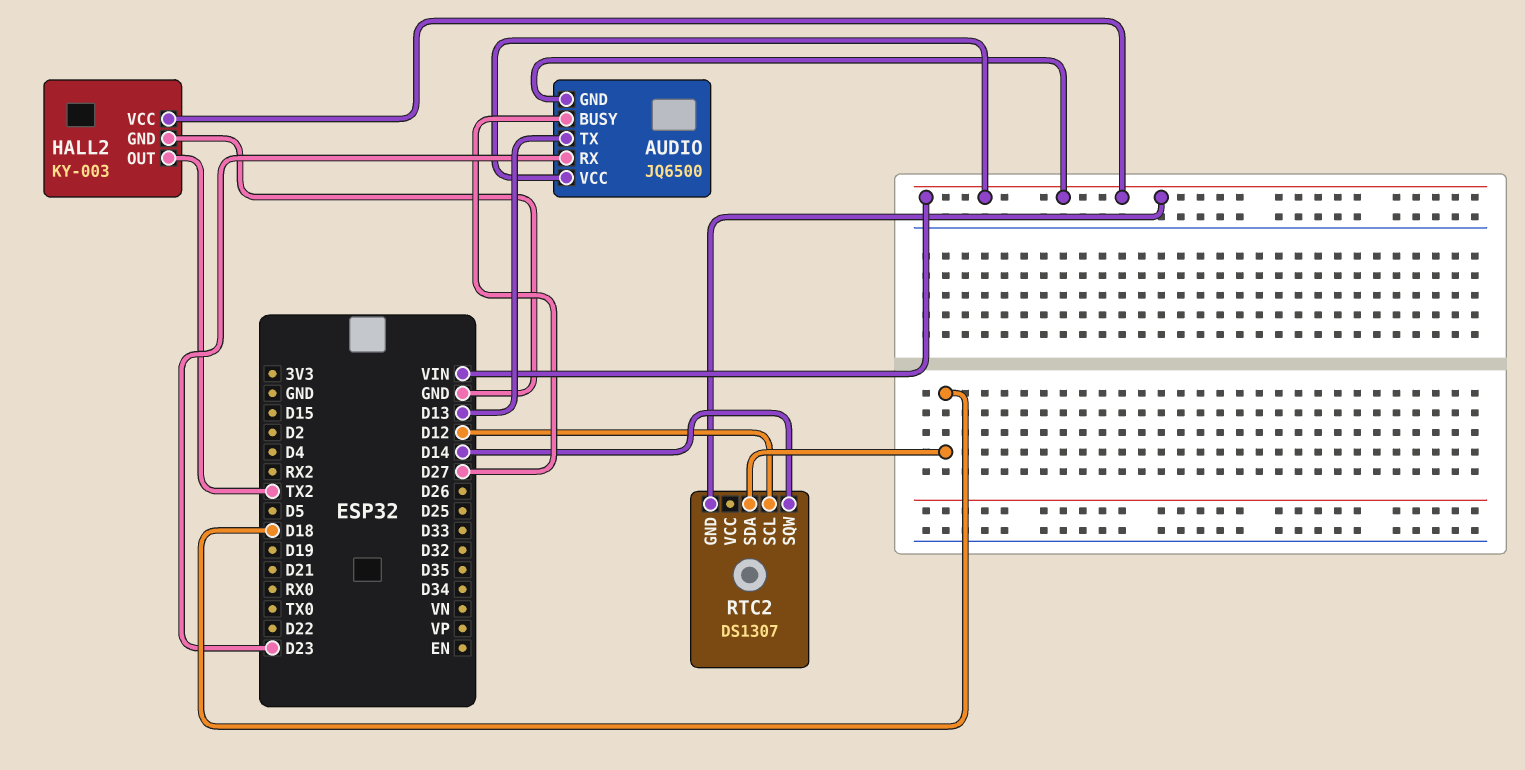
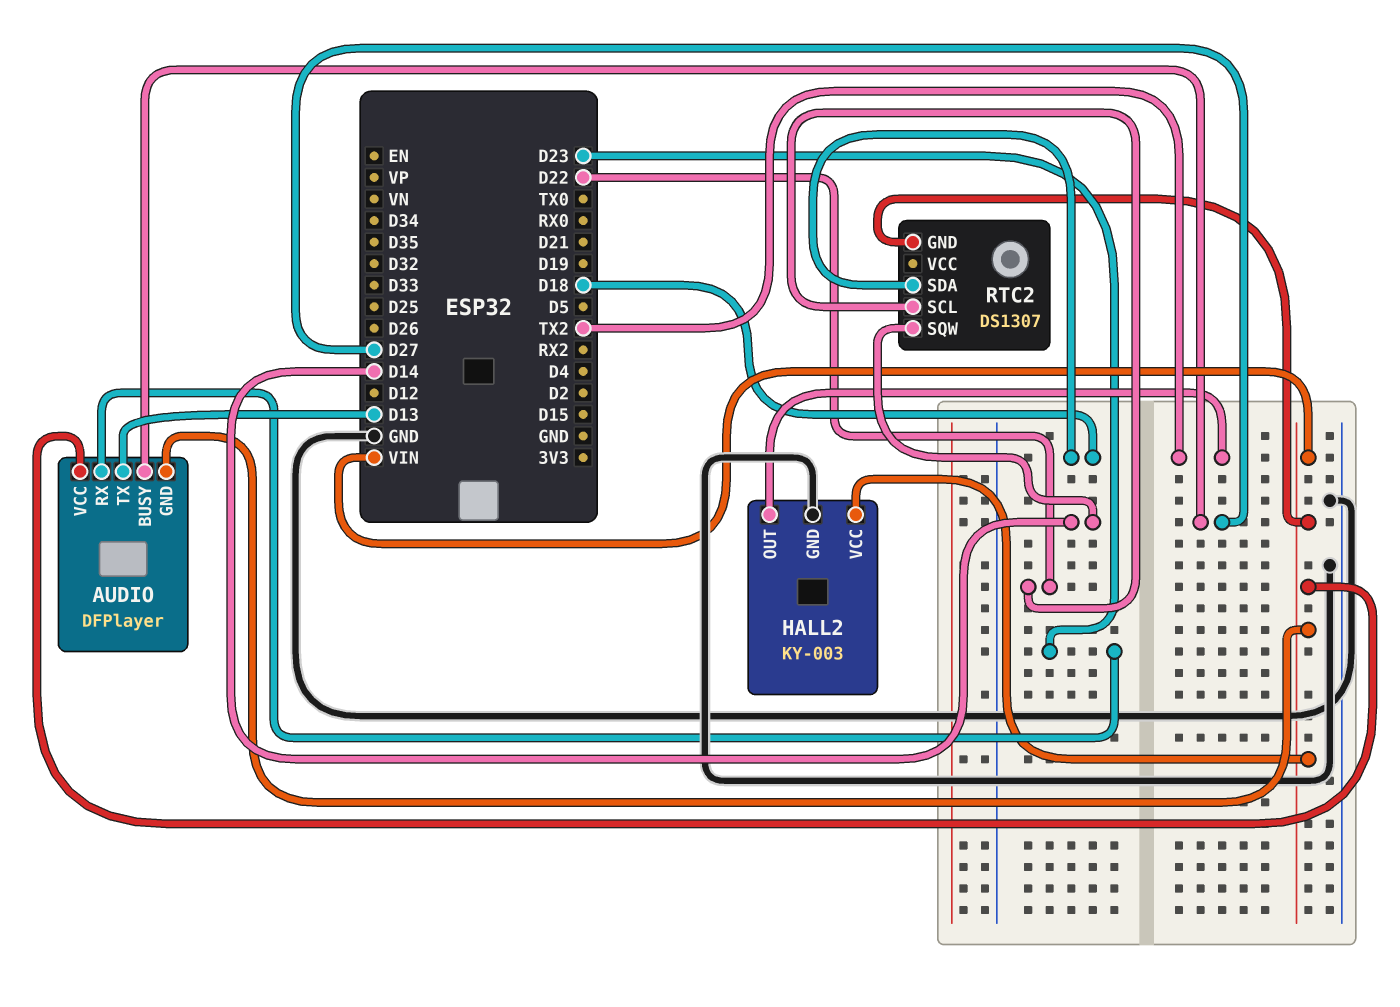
AUDIO: JQ6500 -> DFPlayer
RTC2 pin SCL: D12 -> D22

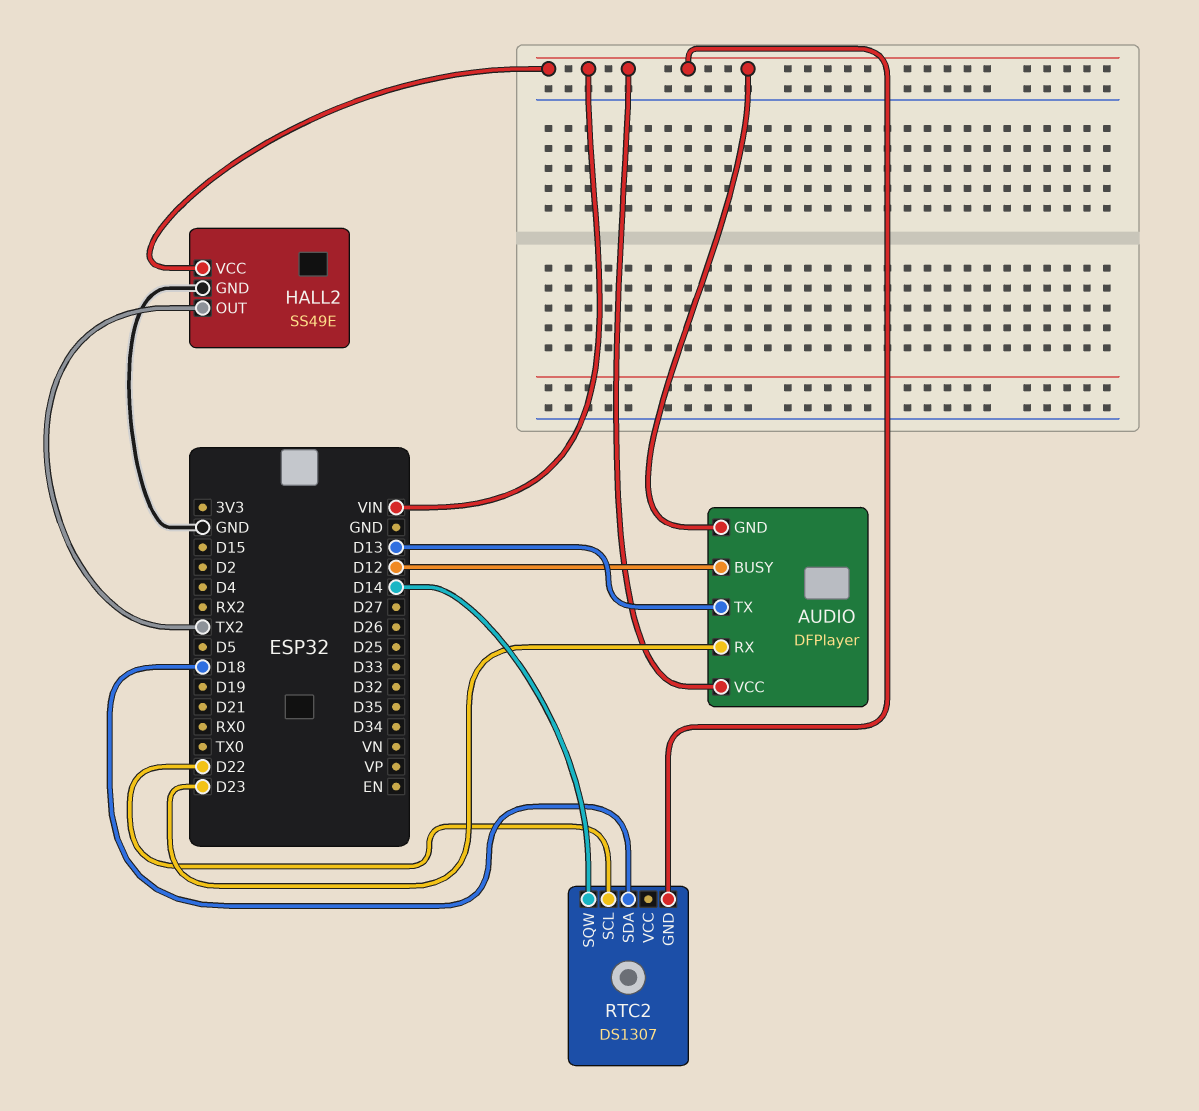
AUDIO pin BUSY: D27 -> D12
HALL2: KY-003 -> SS49E

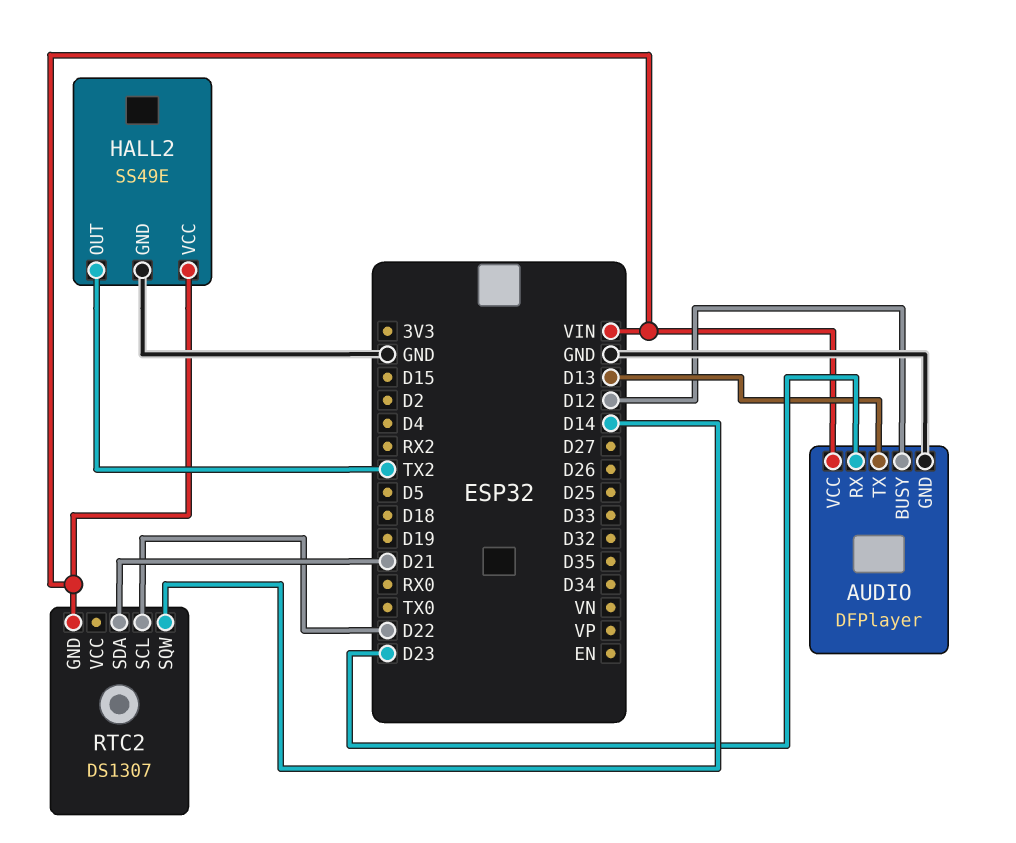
AUDIO pin GND: VIN -> GND
RTC2 pin SDA: D18 -> D21

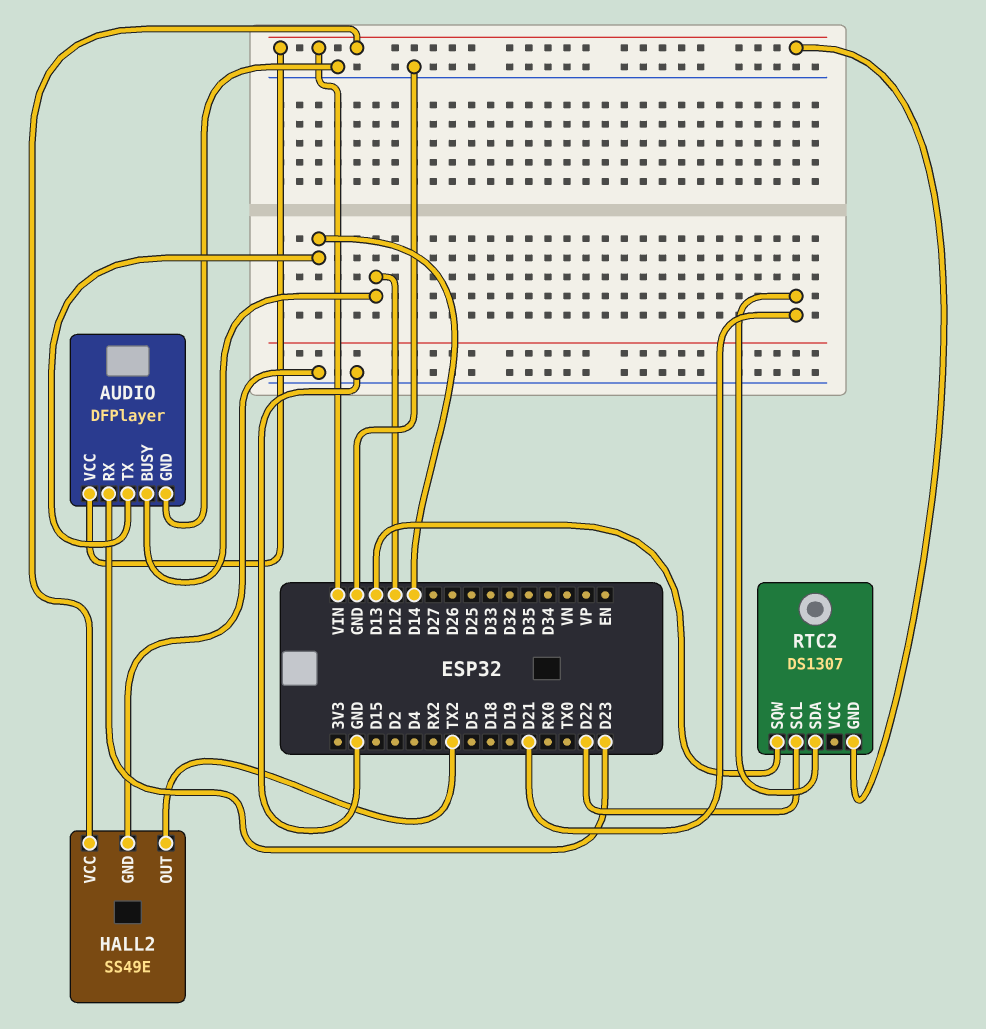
AUDIO pin TX: D13 -> D14
RTC2 pin SQW: D14 -> D13

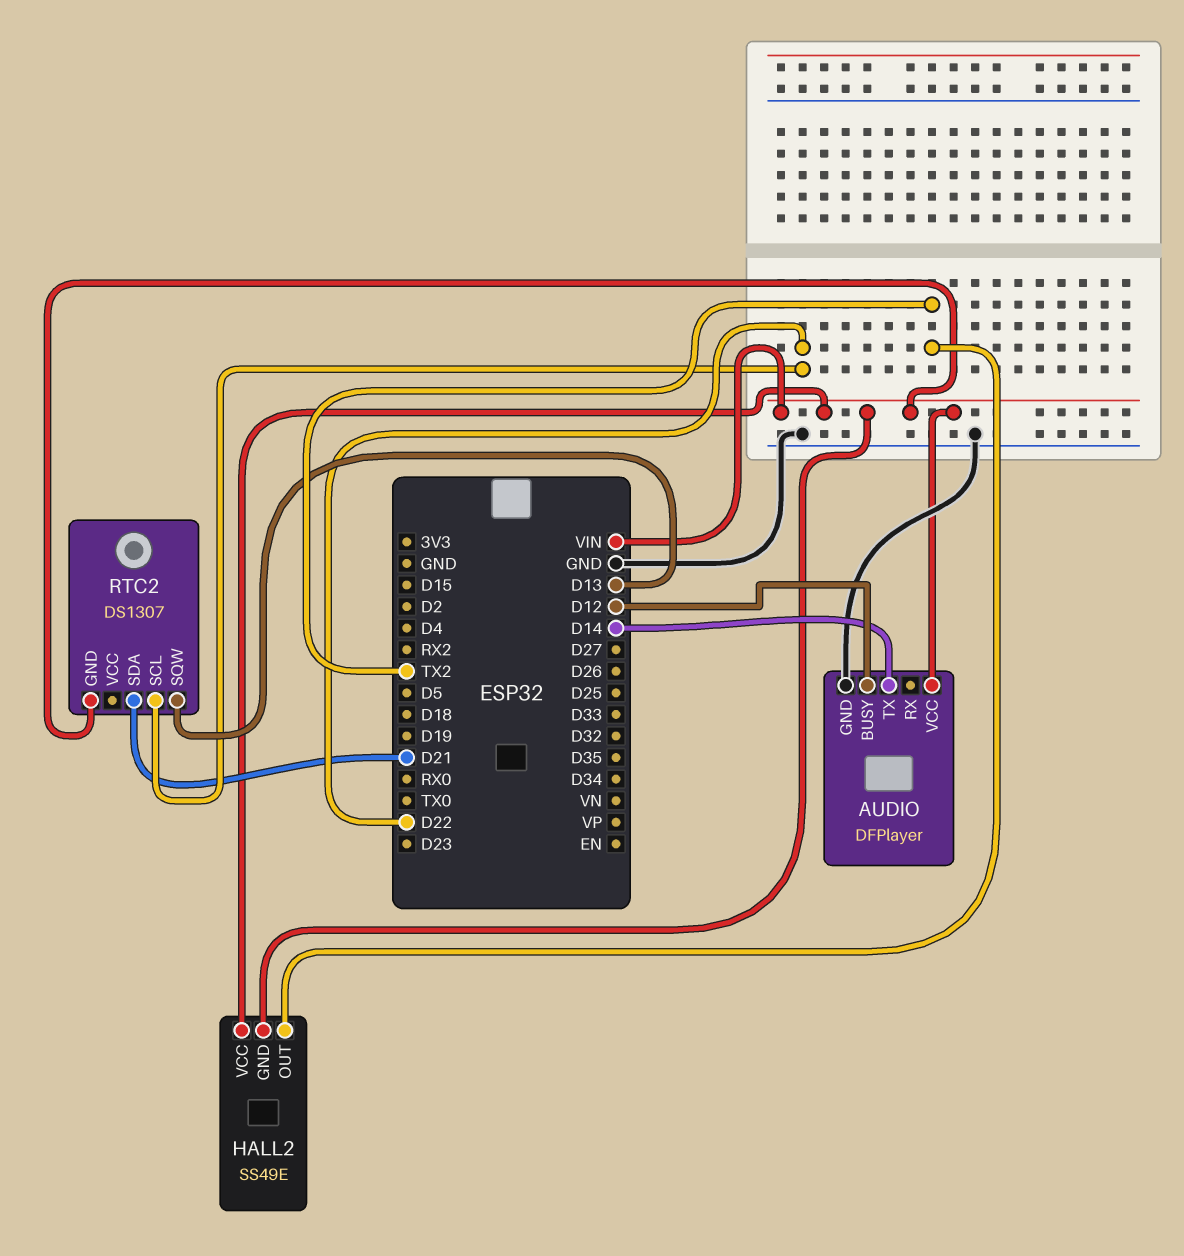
AUDIO pin RX: D23 -> none
HALL2 pin GND: GND -> VIN

